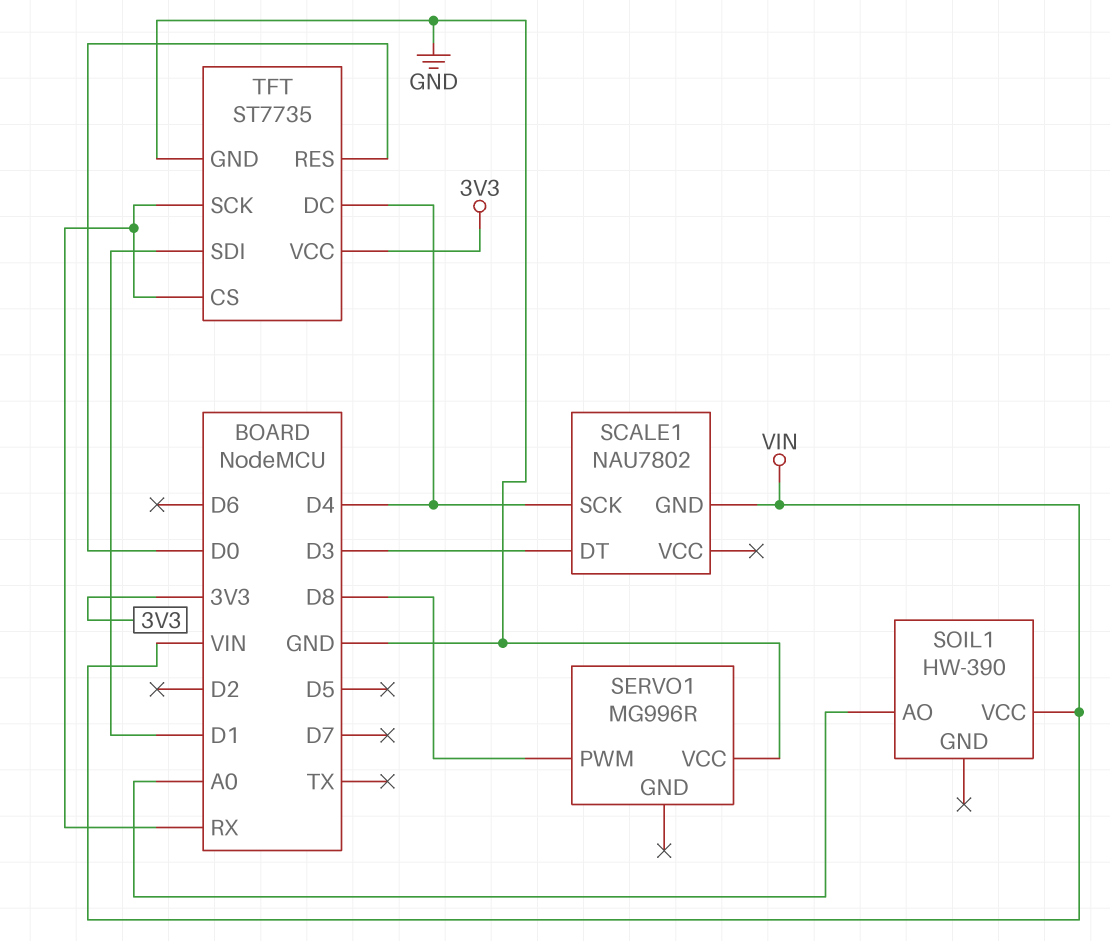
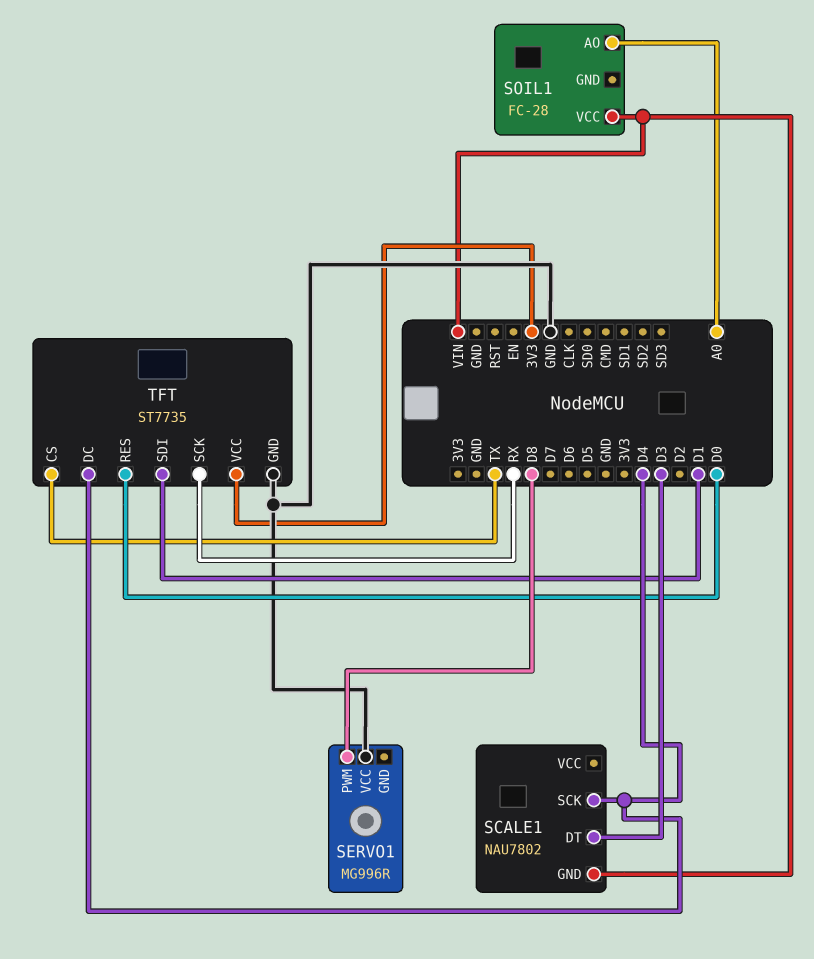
SOIL1: HW-390 -> FC-28
TFT pin CS: RX -> TX

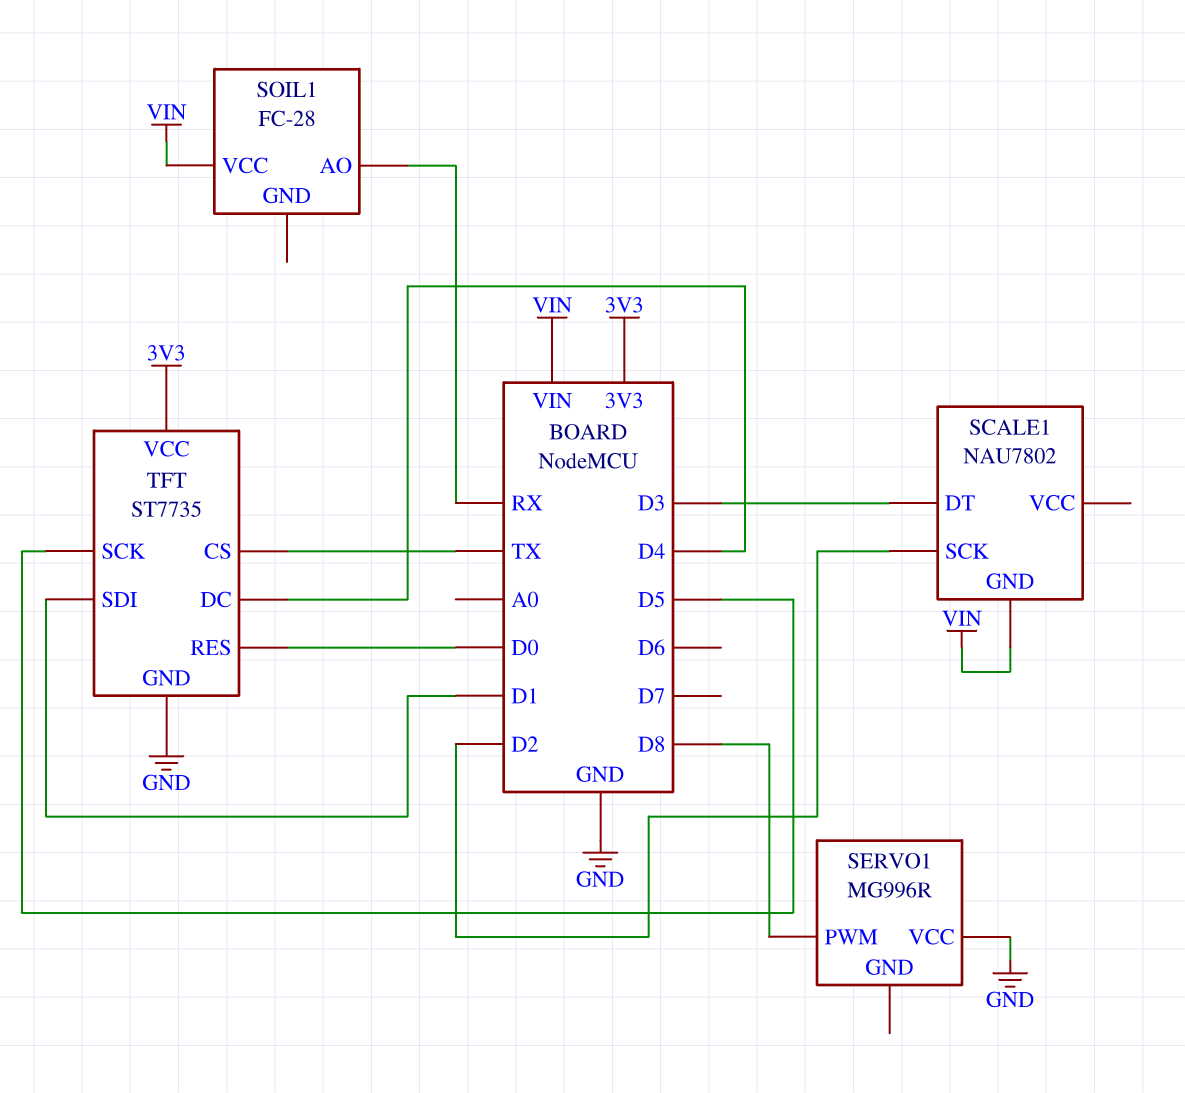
SCALE1 pin SCK: D4 -> D2
SOIL1 pin AO: A0 -> RX
TFT pin SCK: RX -> D5

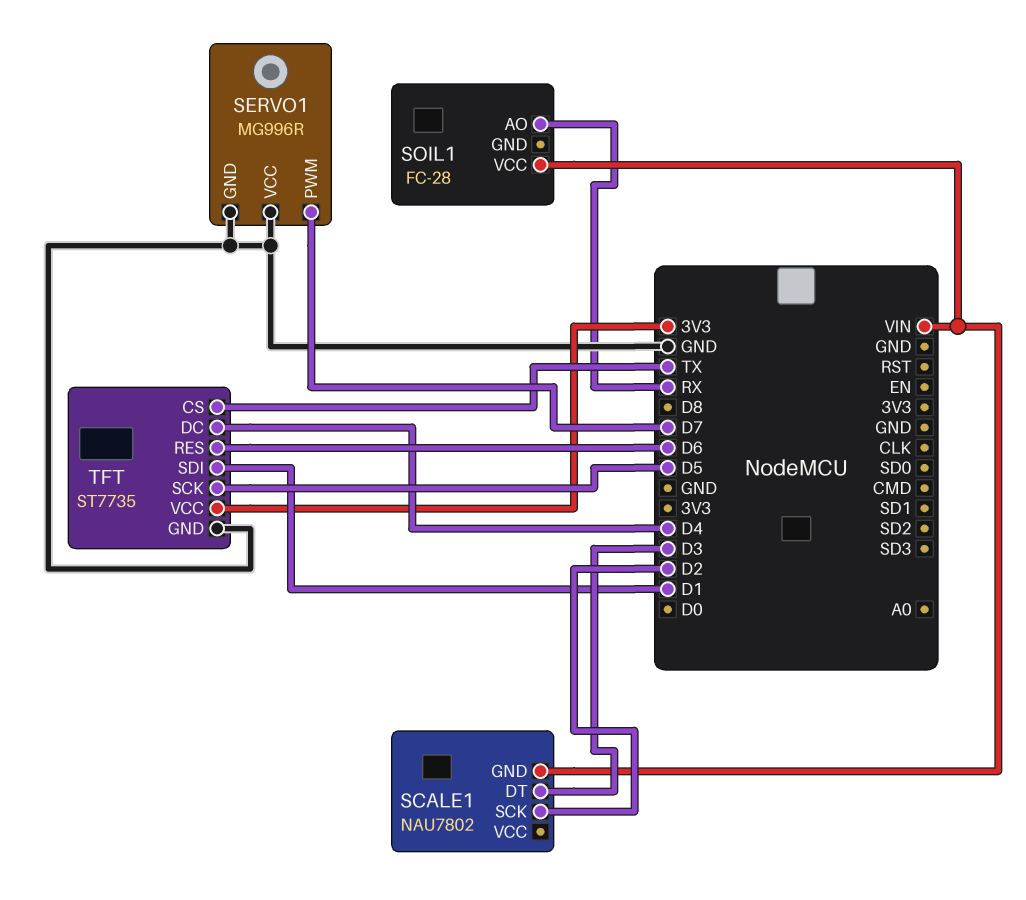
SERVO1 pin GND: none -> GND
SERVO1 pin PWM: D8 -> D7
TFT pin RES: D0 -> D6

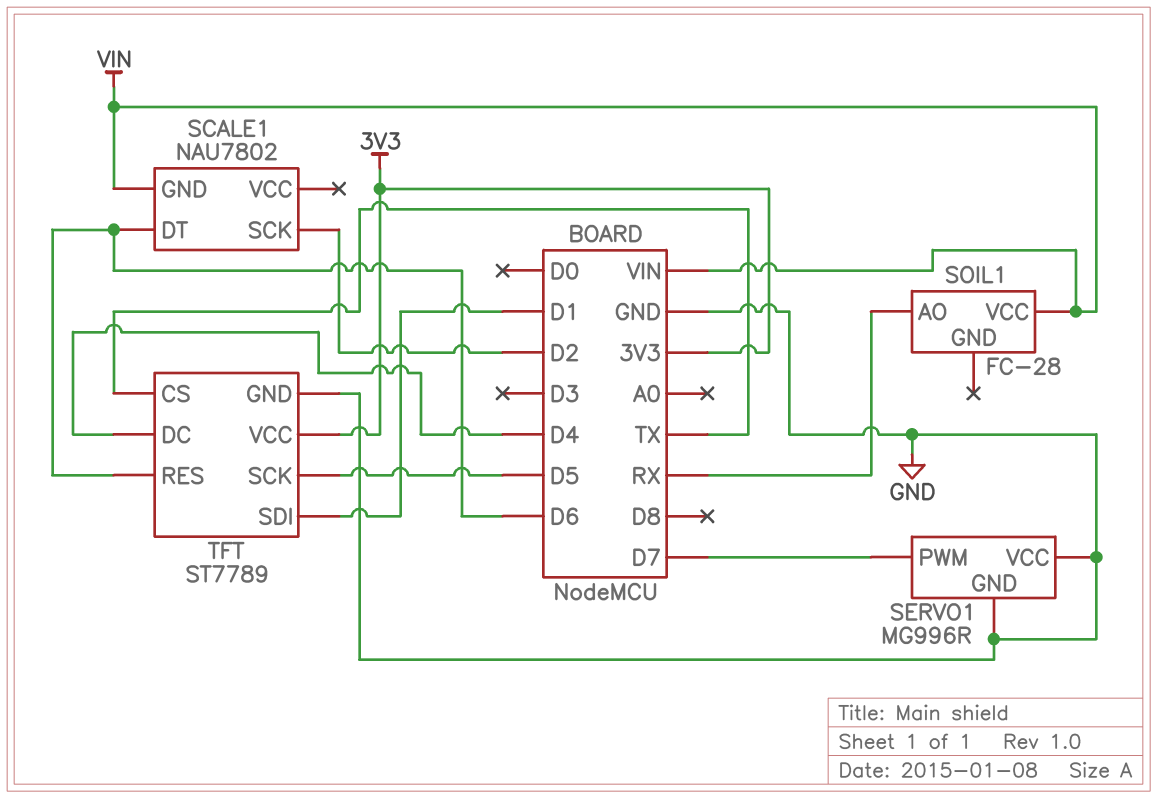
SCALE1 pin DT: D3 -> D6
TFT: ST7735 -> ST7789

